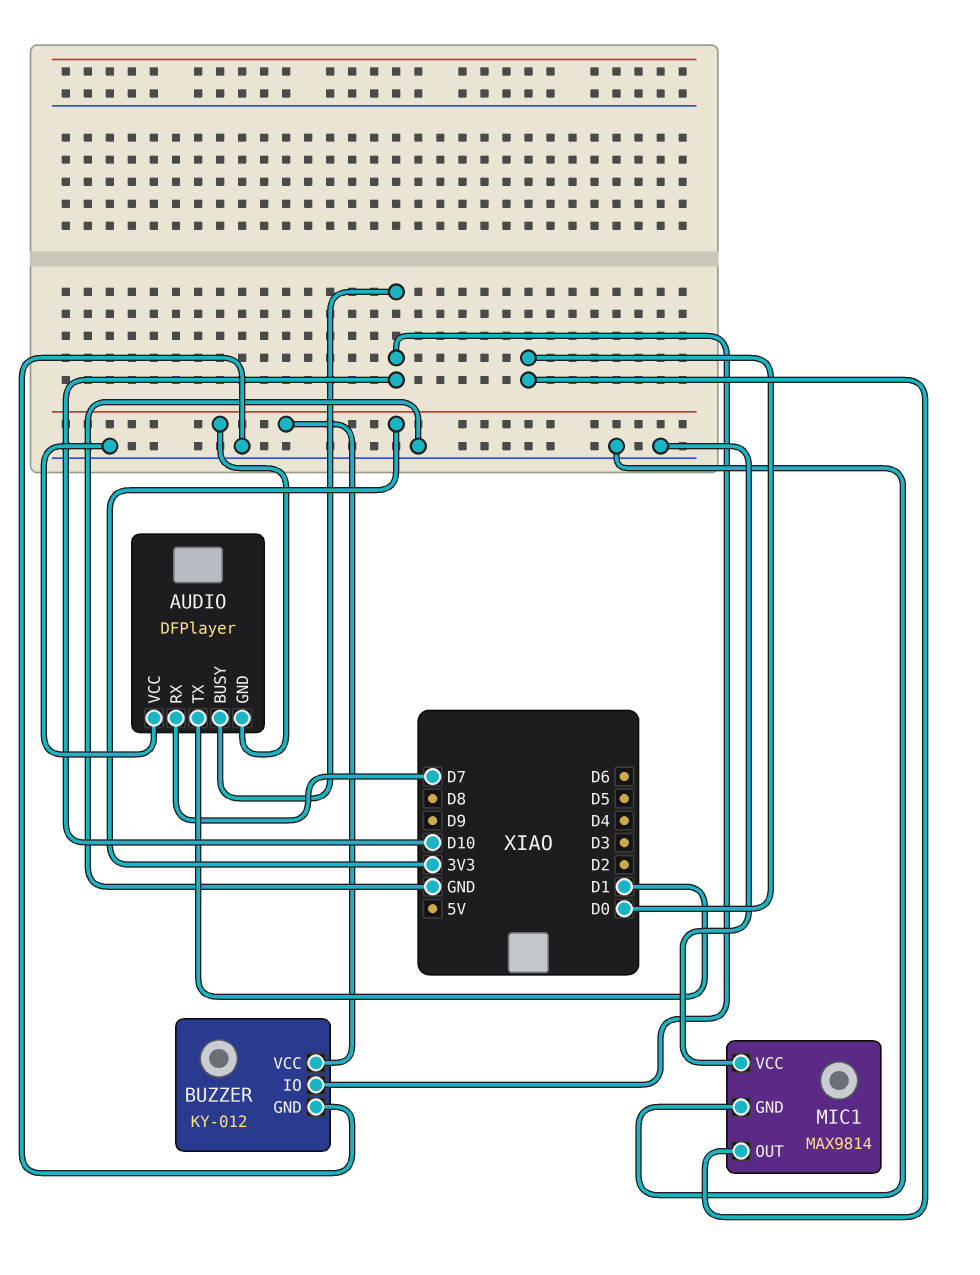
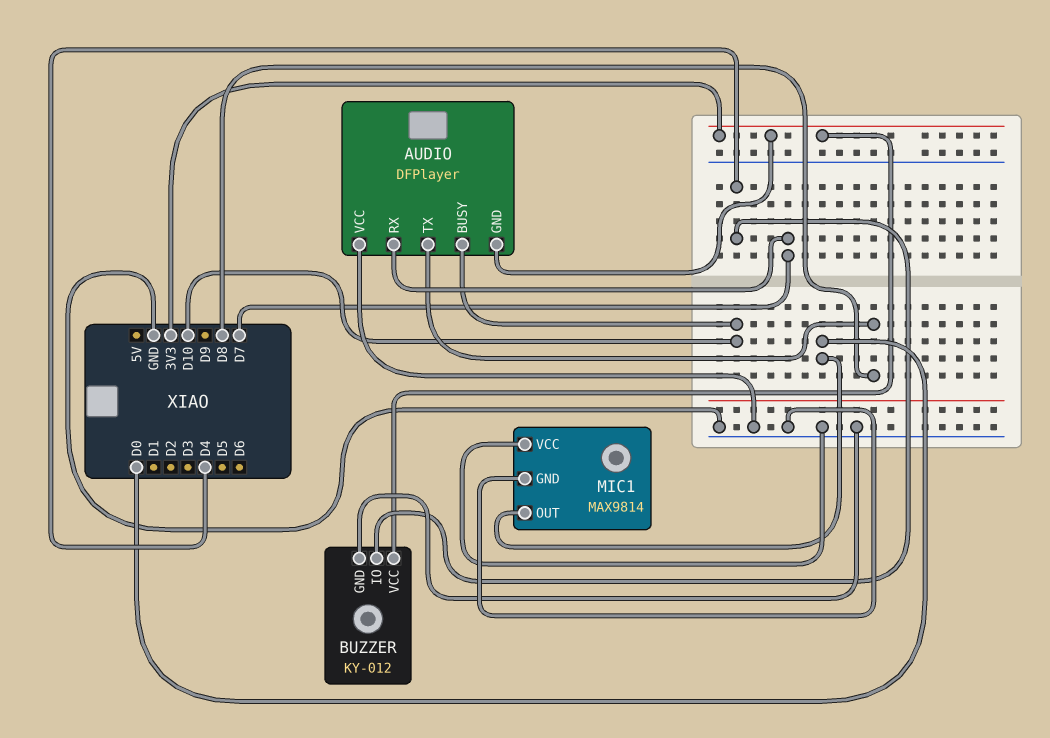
AUDIO pin TX: D1 -> D8
BUZZER pin IO: D10 -> D4

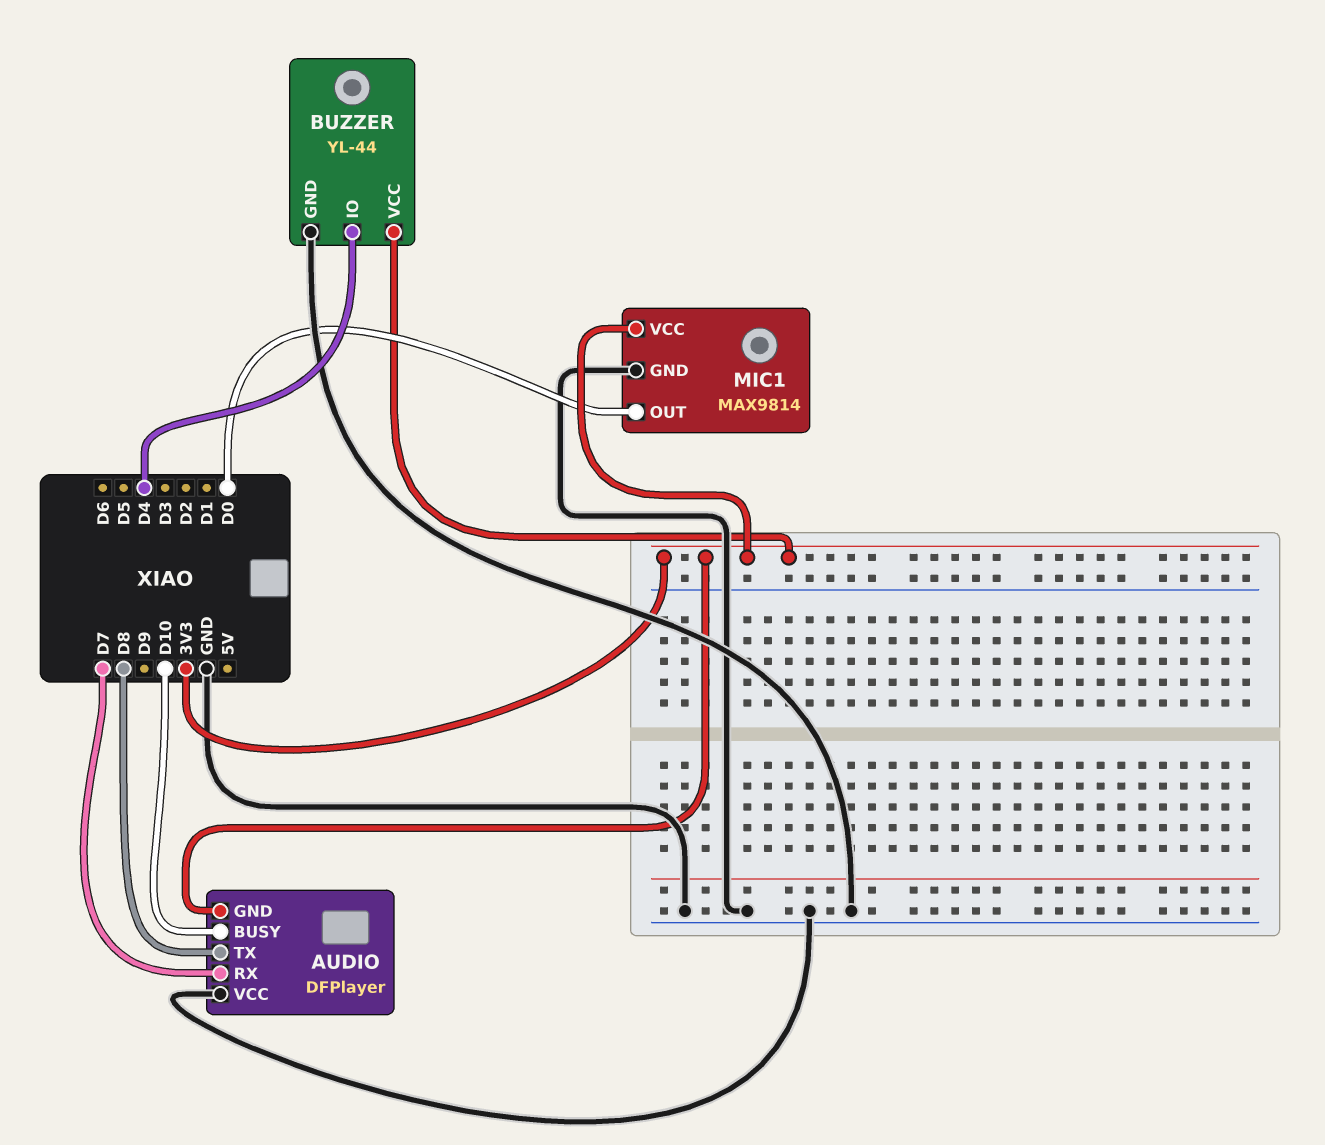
BUZZER: KY-012 -> YL-44
MIC1 pin VCC: GND -> 3V3

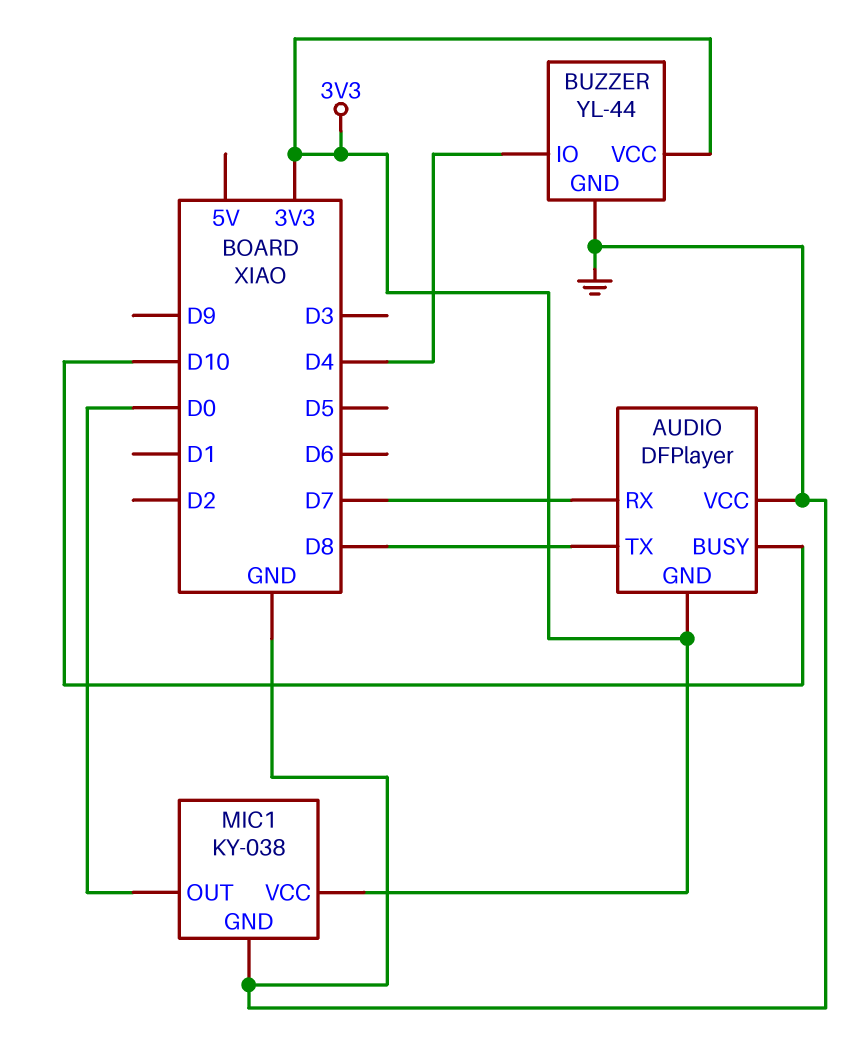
MIC1: MAX9814 -> KY-038

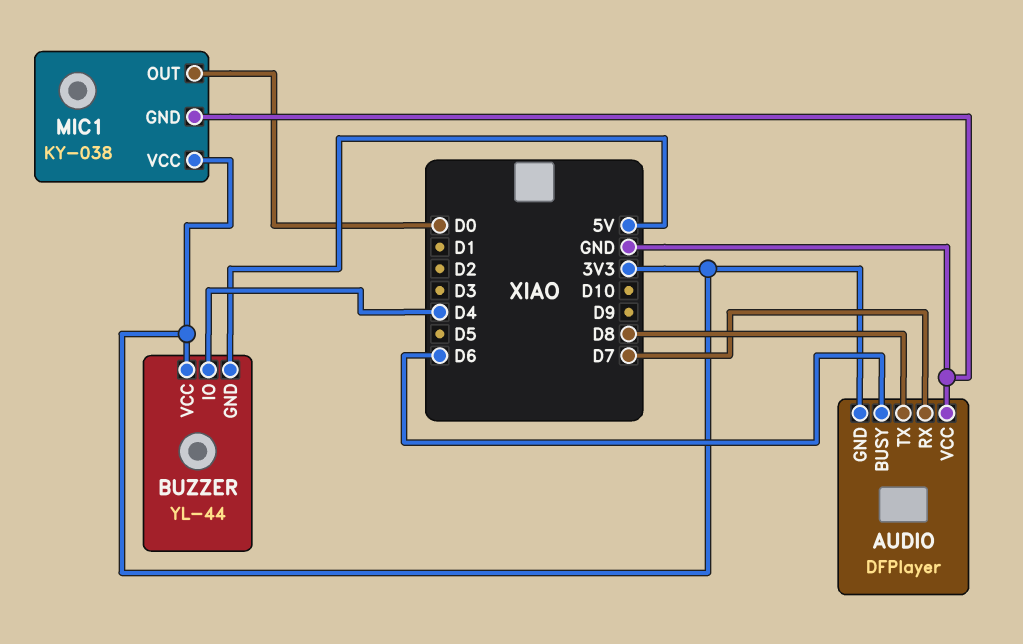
AUDIO pin BUSY: D10 -> D6
BUZZER pin GND: GND -> 5V

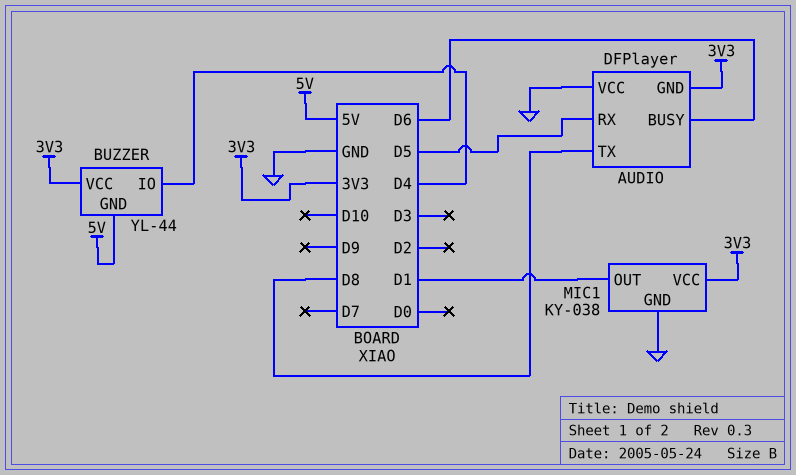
AUDIO pin RX: D7 -> D5
MIC1 pin OUT: D0 -> D1

